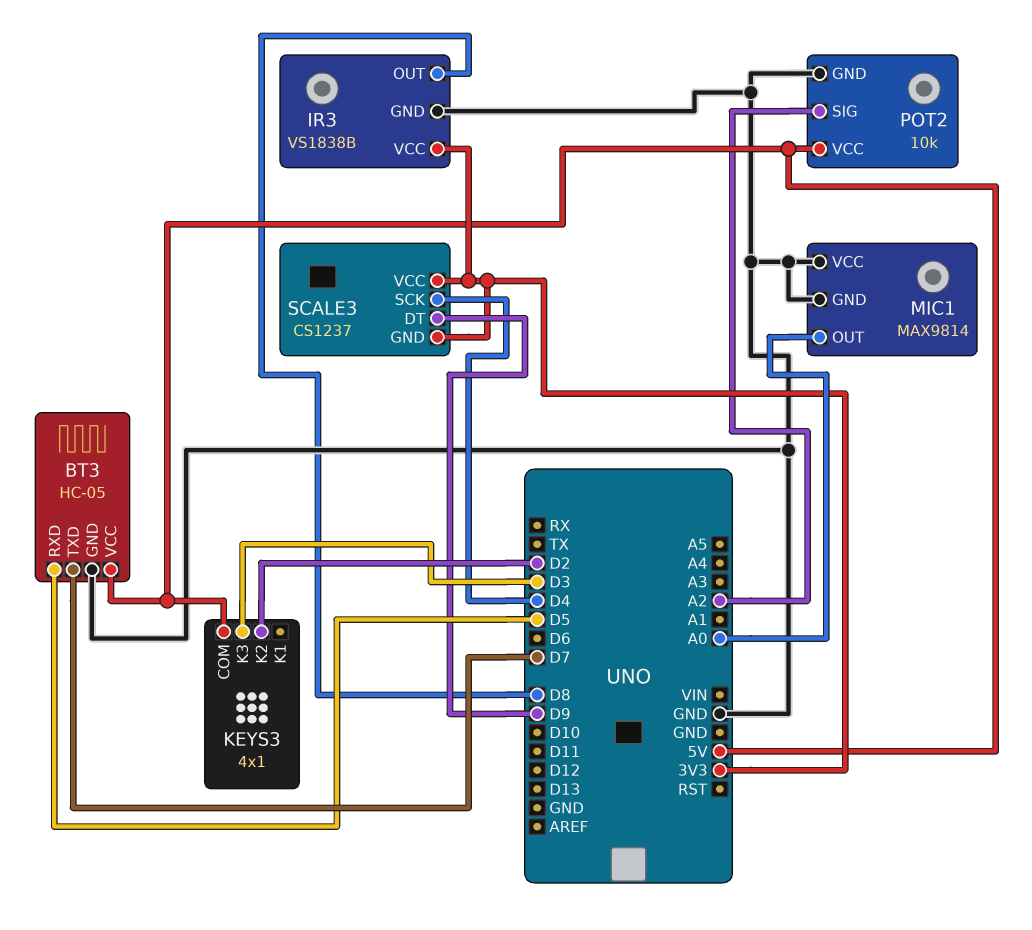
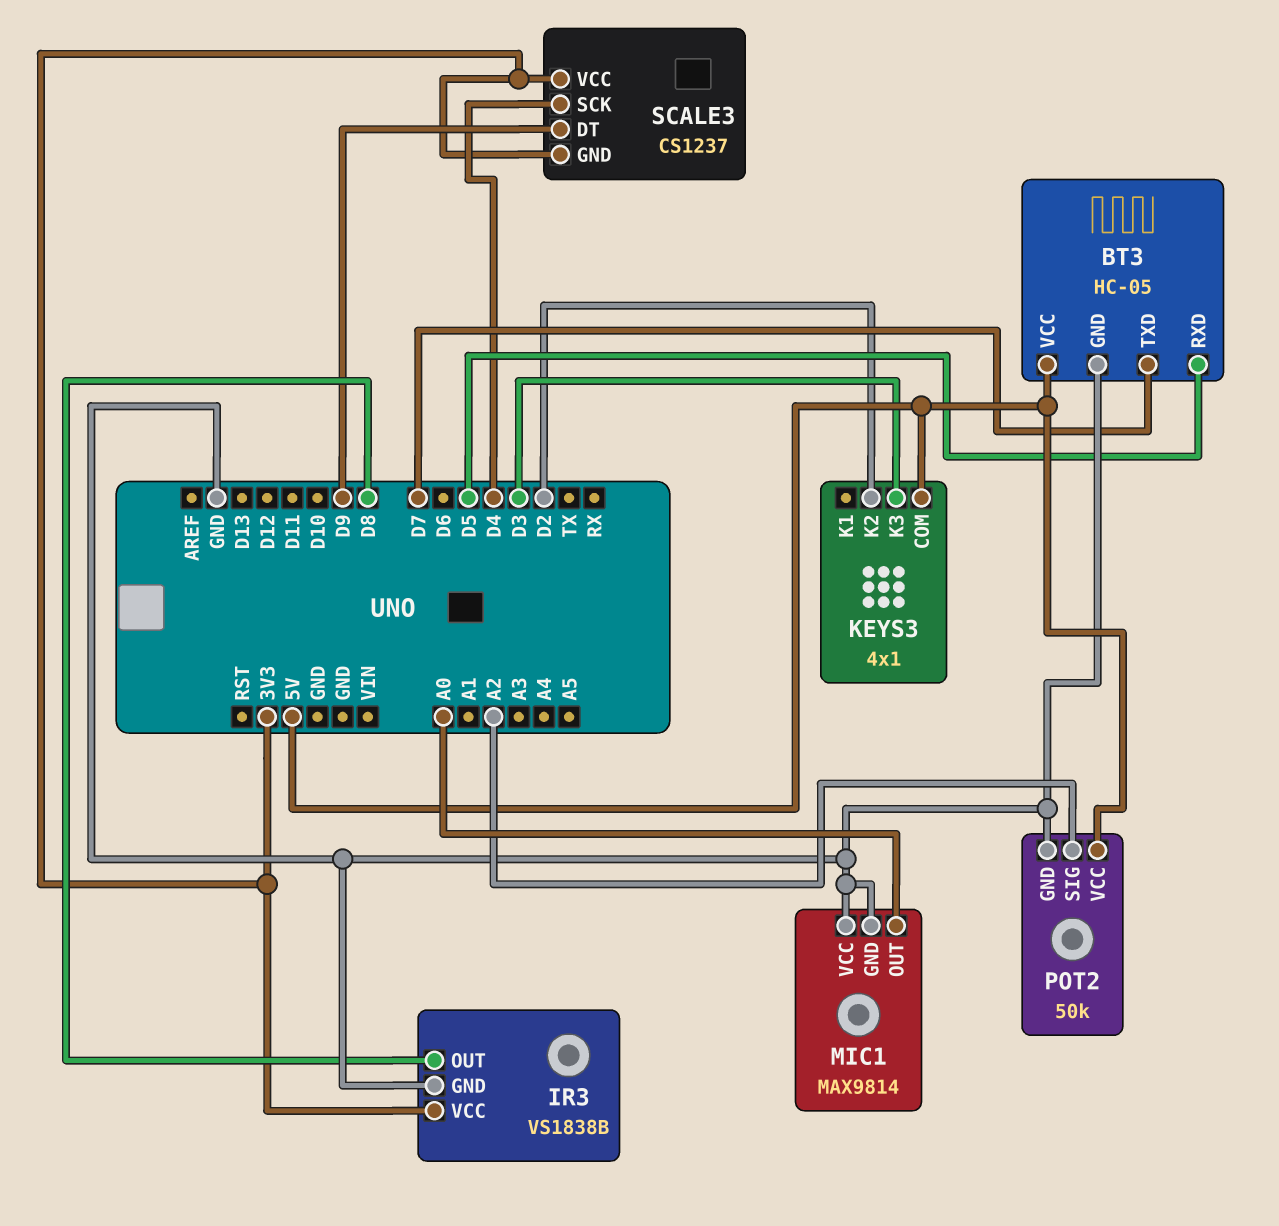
POT2: 10k -> 50k

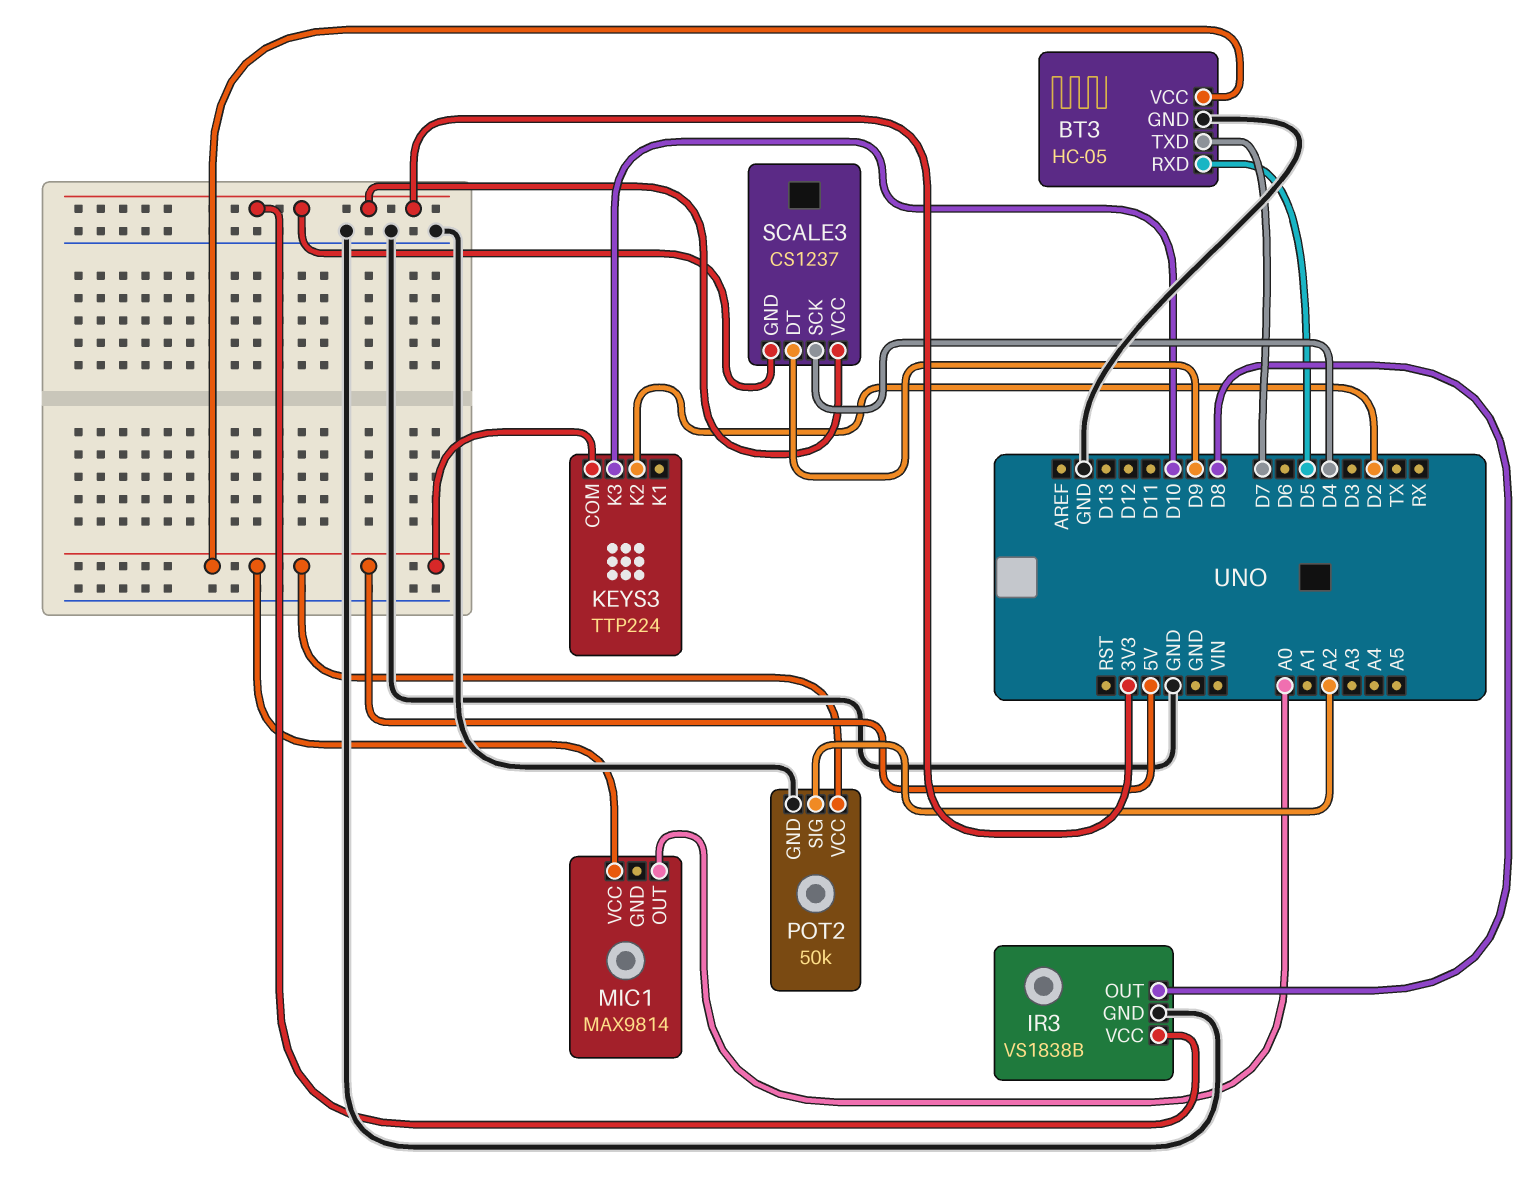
KEYS3: 4x1 -> TTP224
KEYS3 pin K3: D3 -> D10
MIC1 pin GND: GND -> none
MIC1 pin VCC: GND -> 5V

